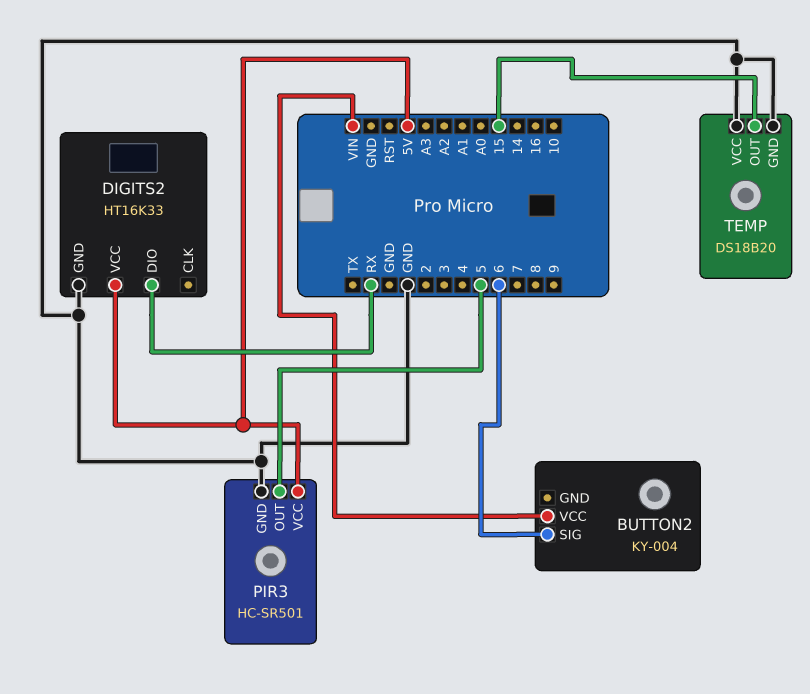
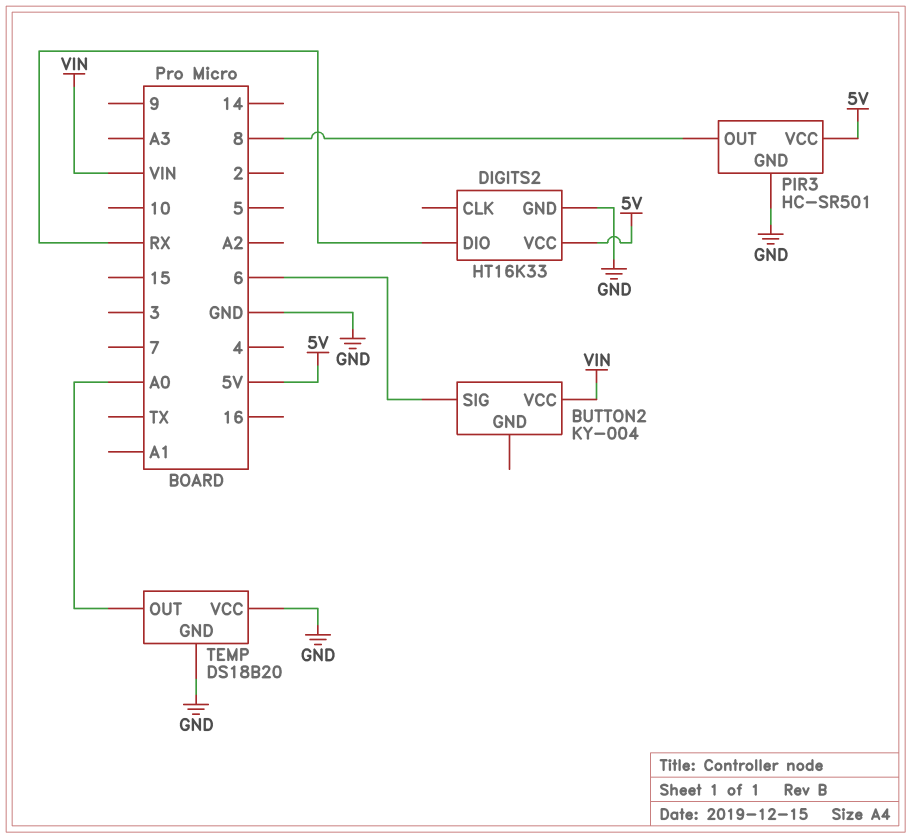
PIR3 pin OUT: 5 -> 8
TEMP pin OUT: 15 -> A0

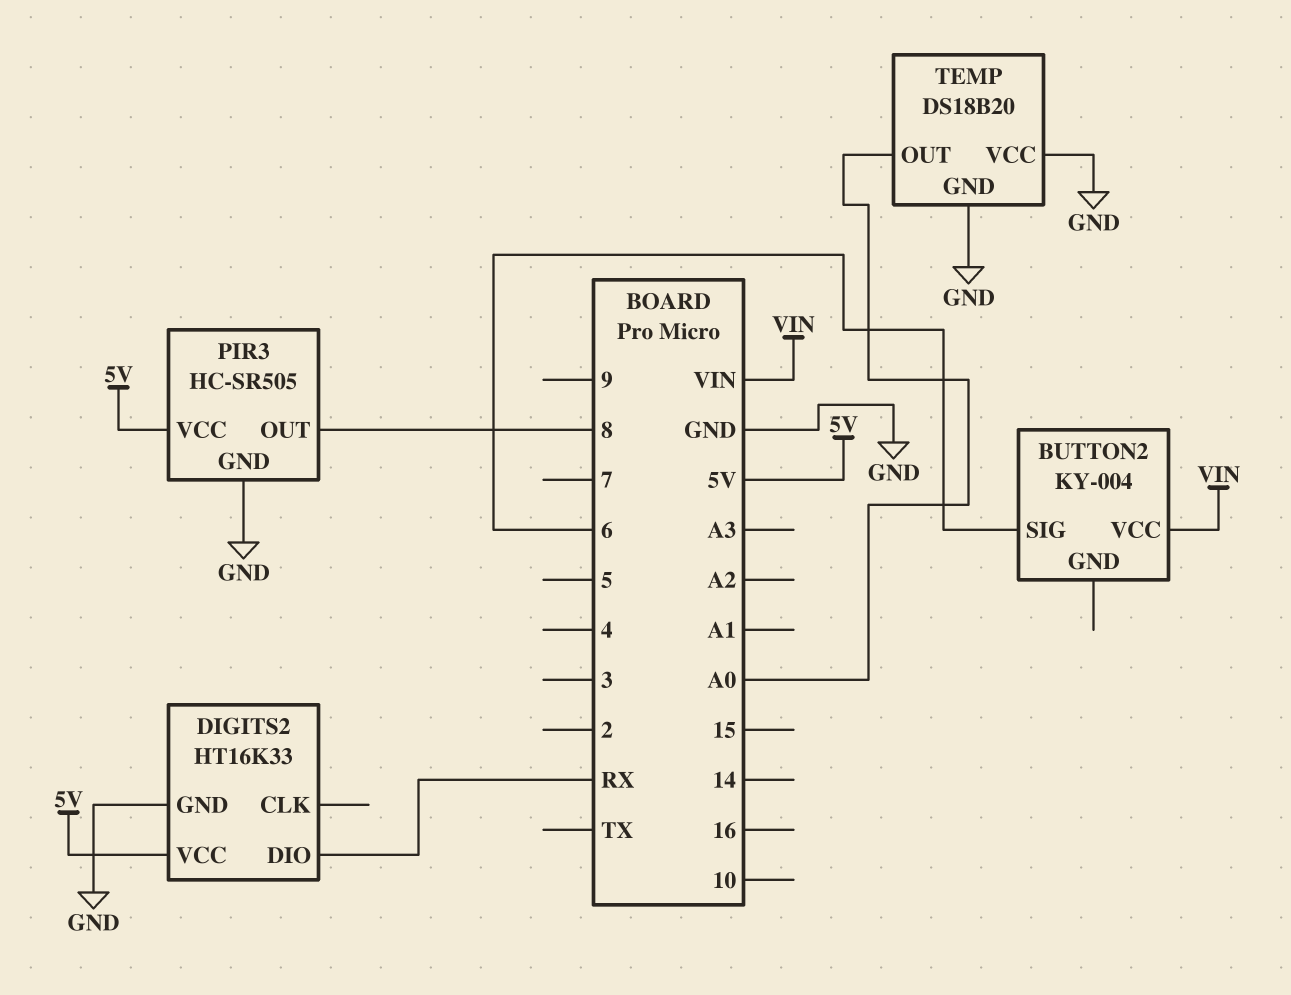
PIR3: HC-SR501 -> HC-SR505

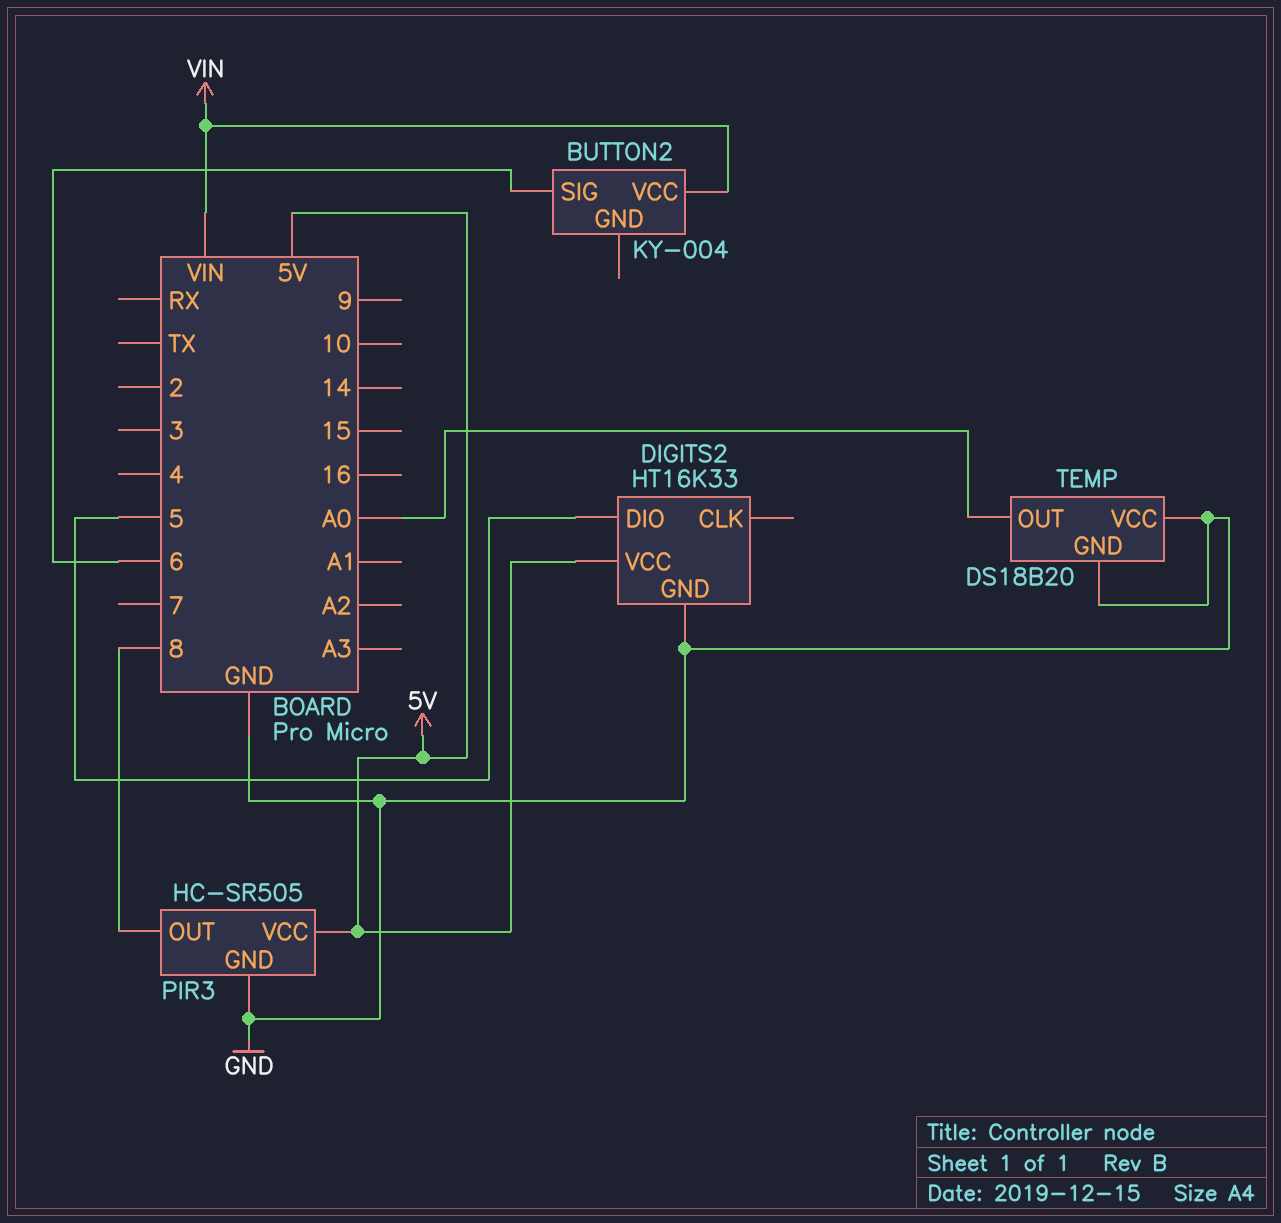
DIGITS2 pin DIO: RX -> 5

